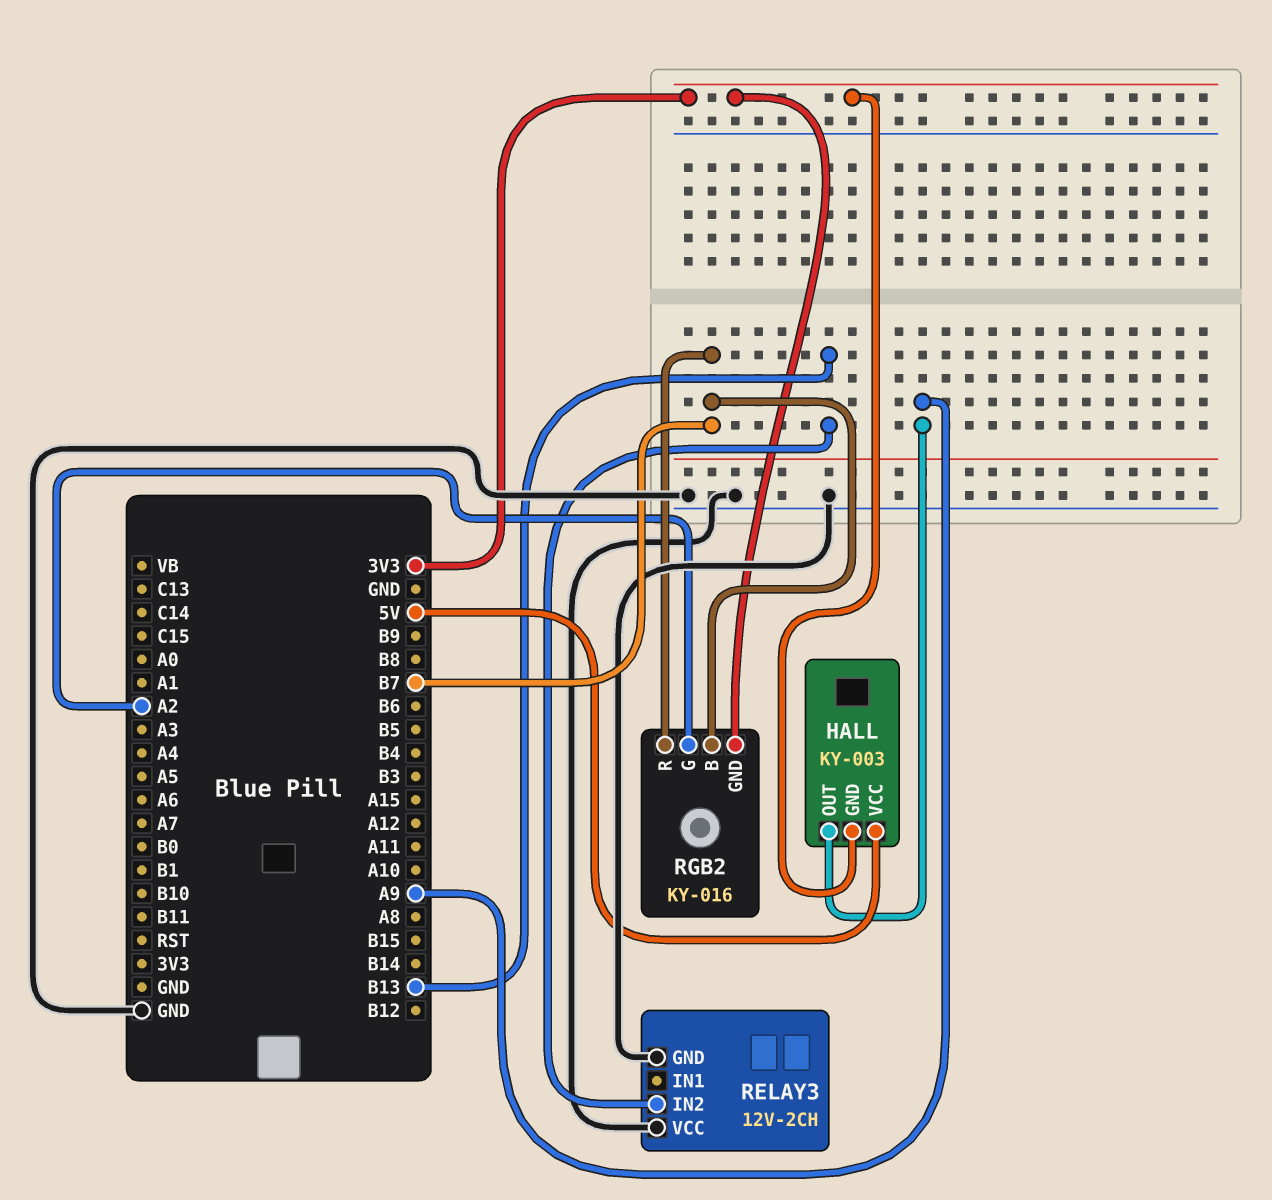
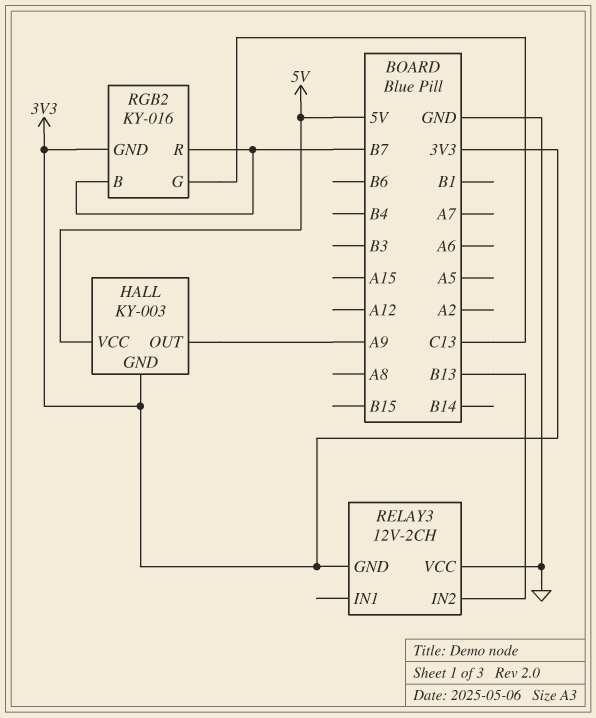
RELAY3 pin GND: GND -> 3V3
RGB2 pin G: A2 -> C13

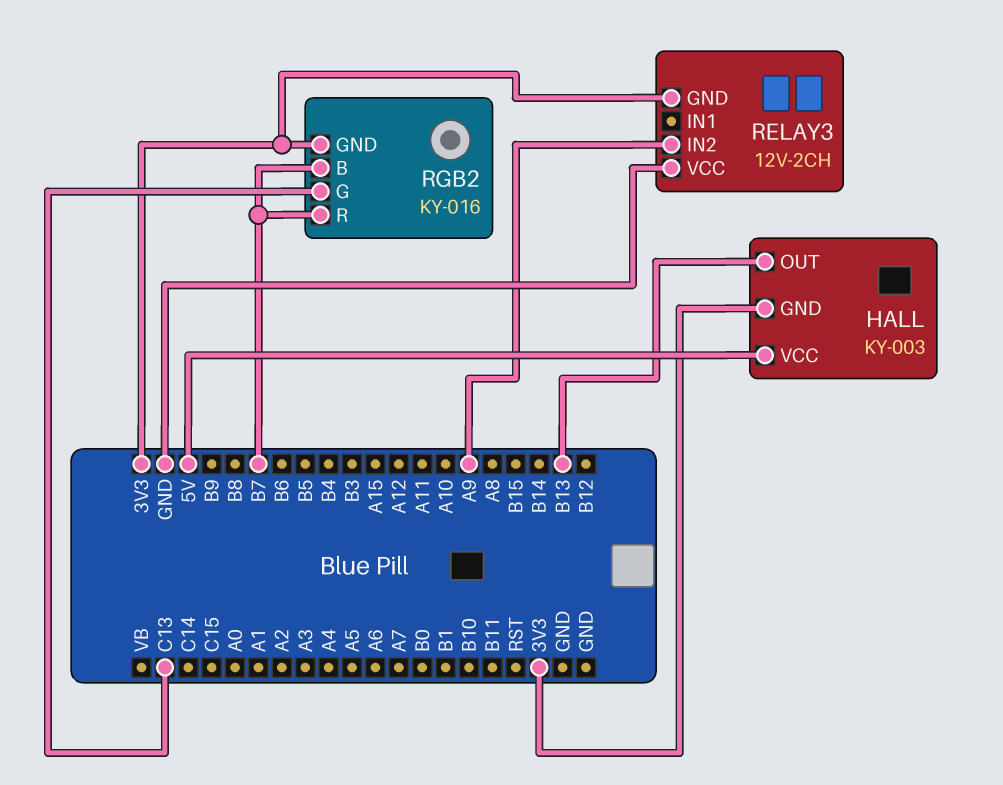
HALL pin OUT: A9 -> B13
RELAY3 pin IN2: B13 -> A9

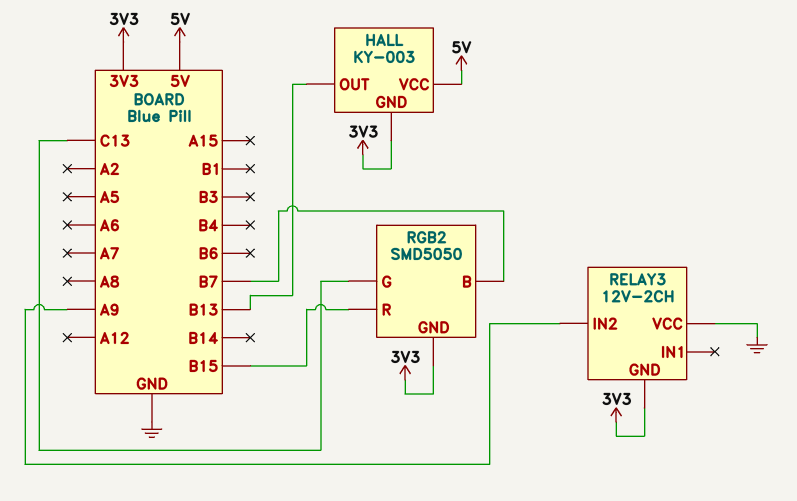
RGB2: KY-016 -> SMD5050
RGB2 pin R: B7 -> B15

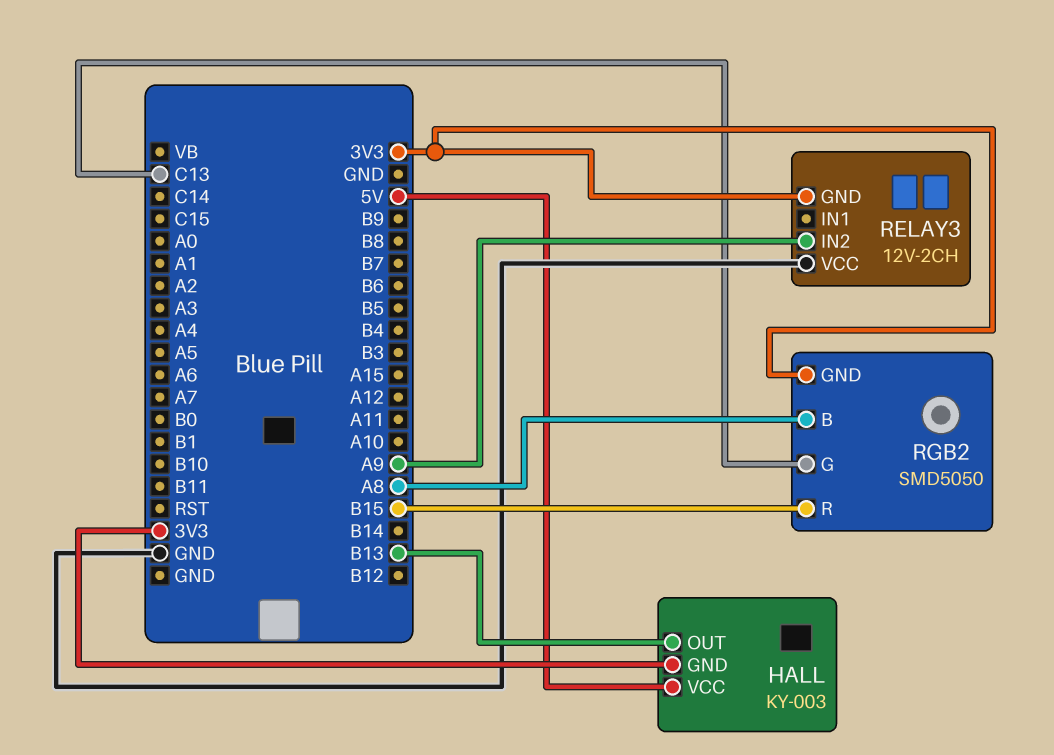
RGB2 pin B: B7 -> A8

